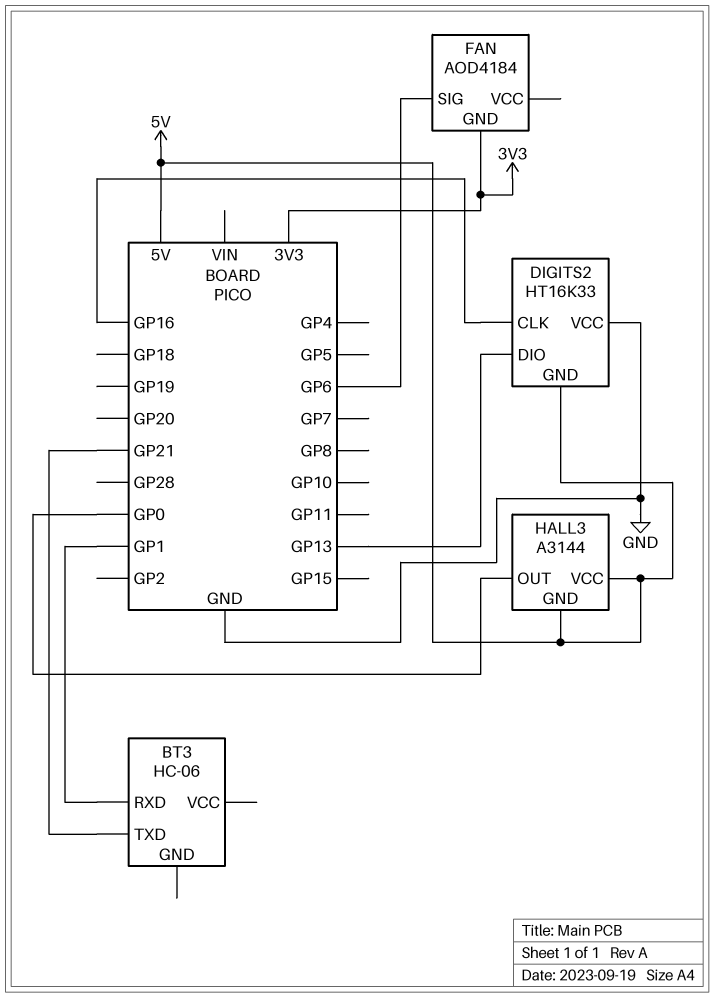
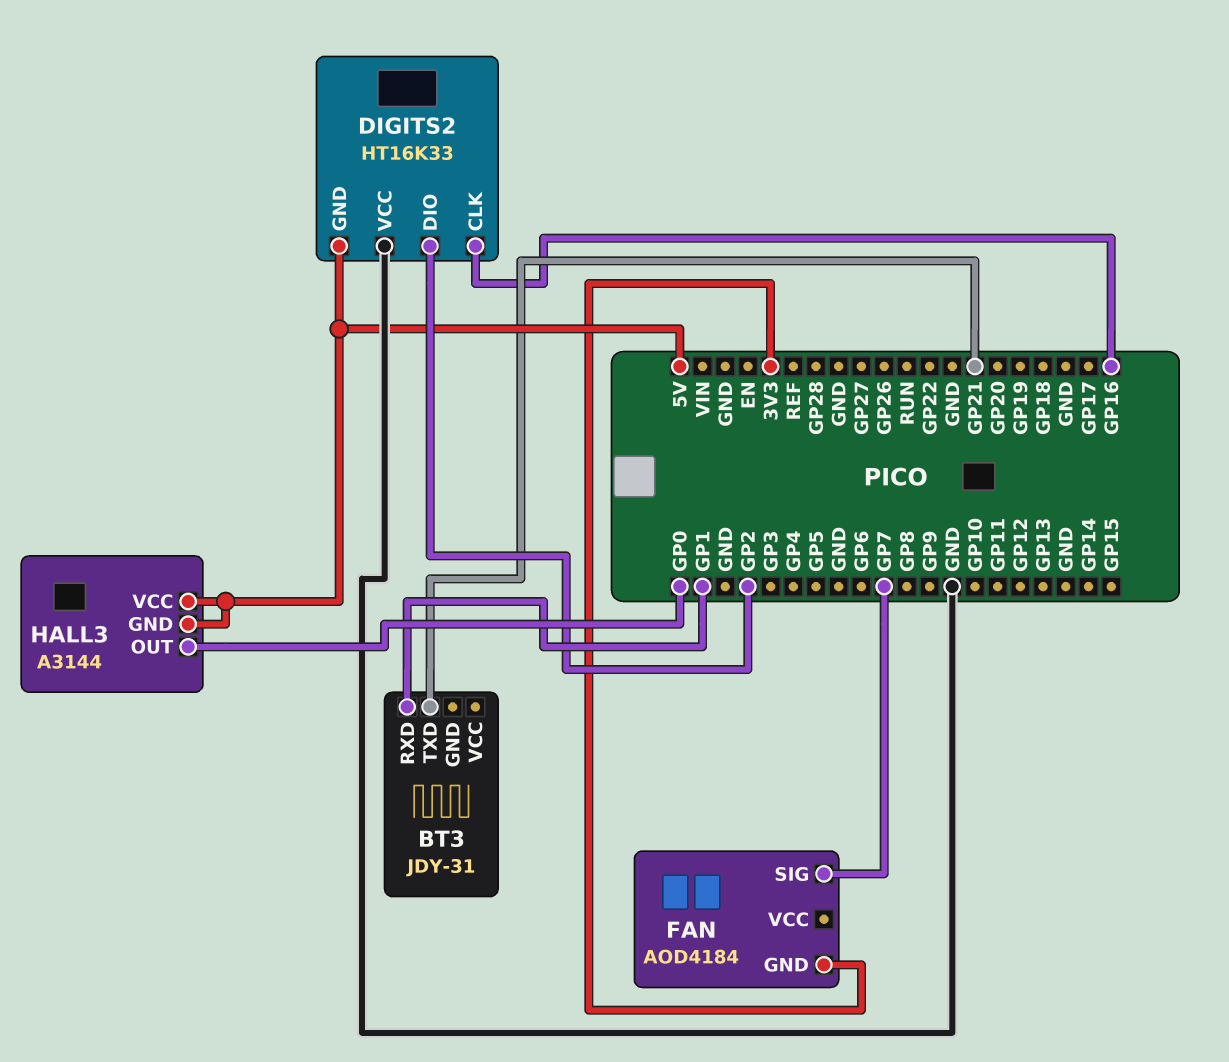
BT3: HC-06 -> JDY-31
DIGITS2 pin DIO: GP13 -> GP2
FAN pin SIG: GP6 -> GP7

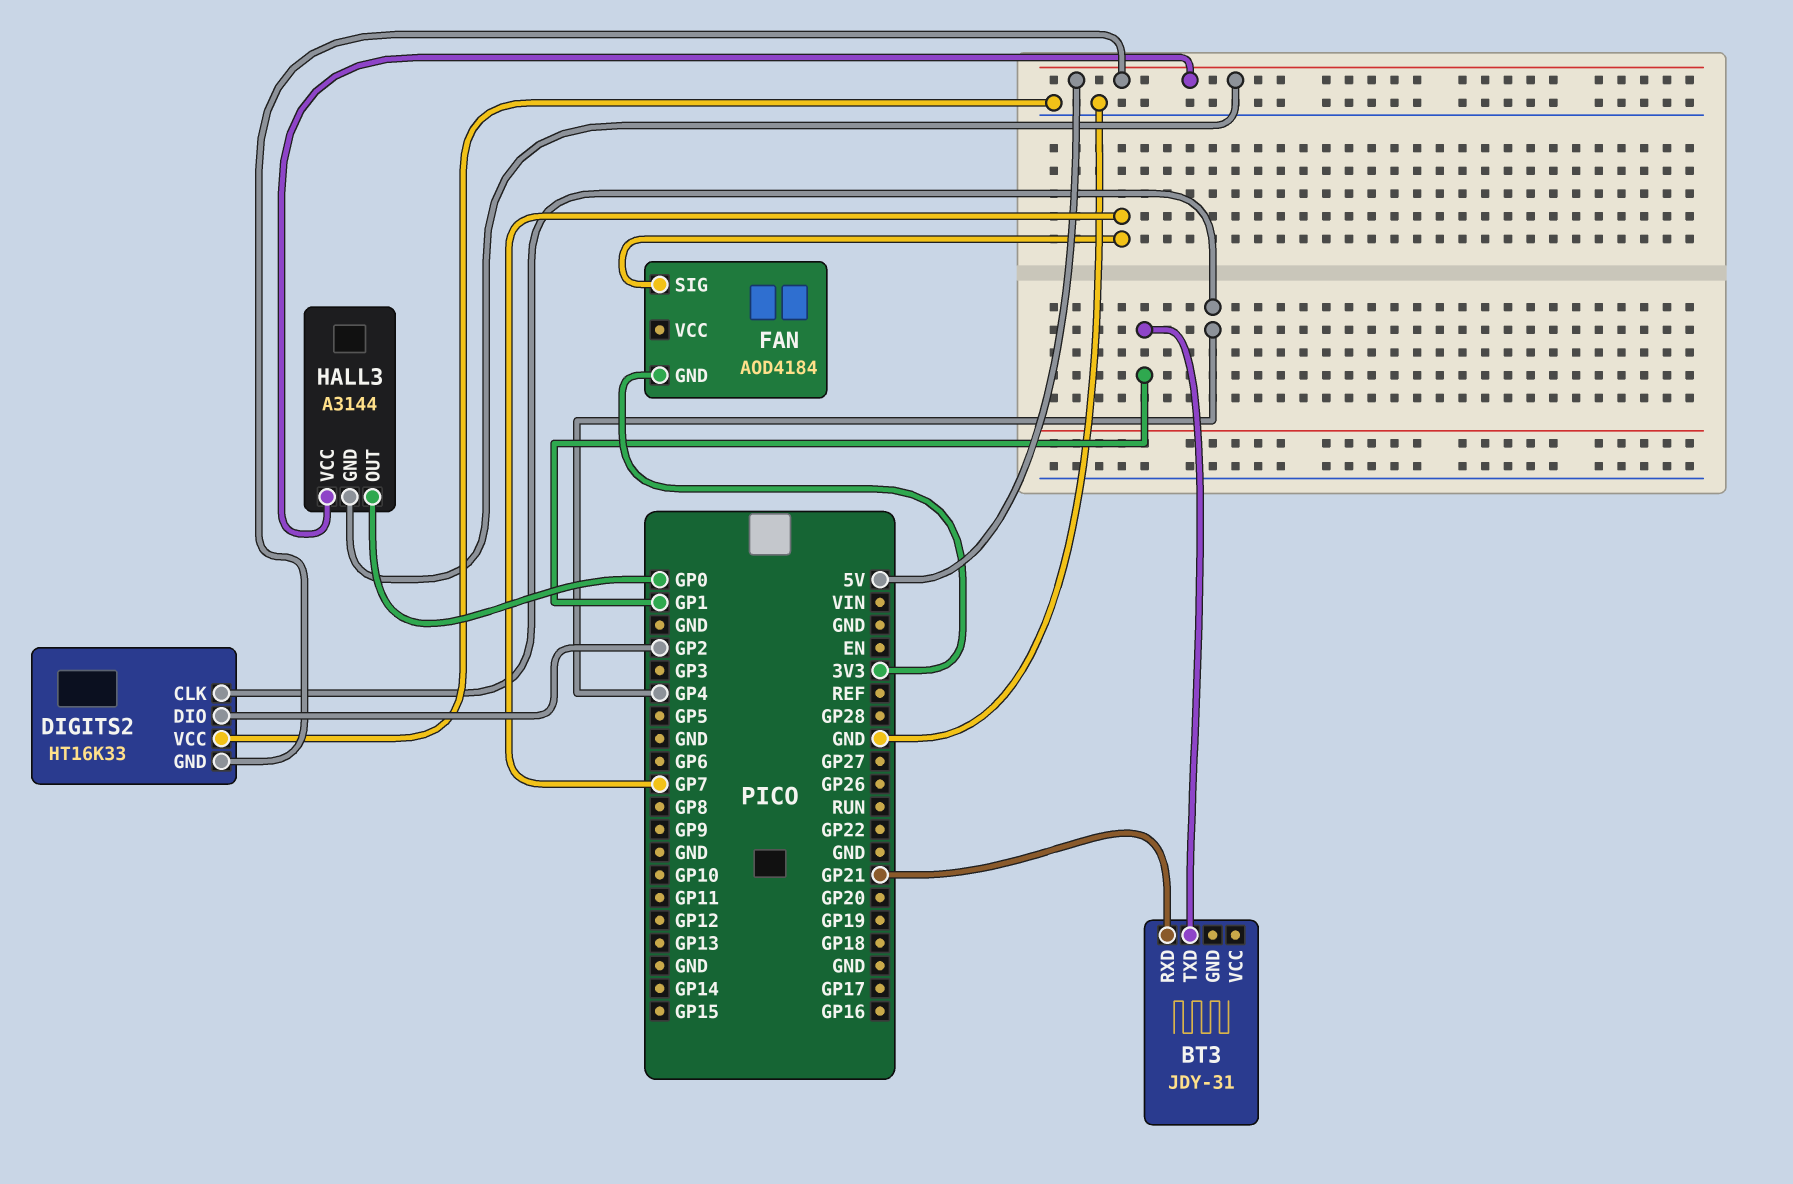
BT3 pin RXD: GP1 -> GP21
BT3 pin TXD: GP21 -> GP1
DIGITS2 pin CLK: GP16 -> GP4

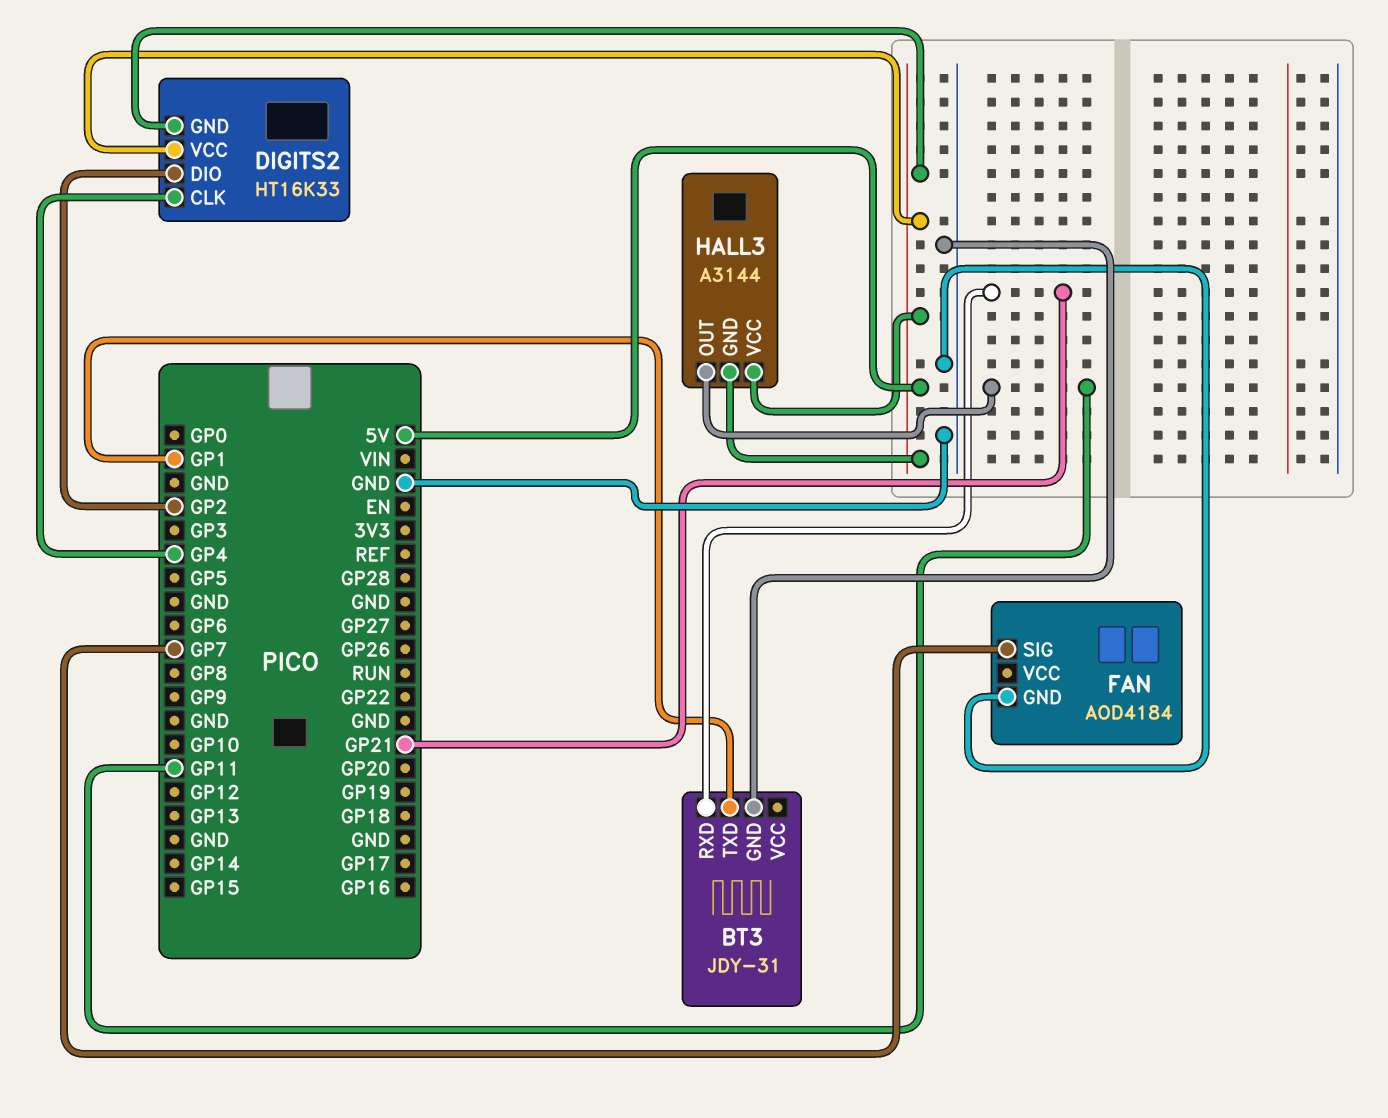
BT3 pin GND: none -> GND
DIGITS2 pin VCC: GND -> 5V
FAN pin GND: 3V3 -> GND
HALL3 pin OUT: GP0 -> GP11

